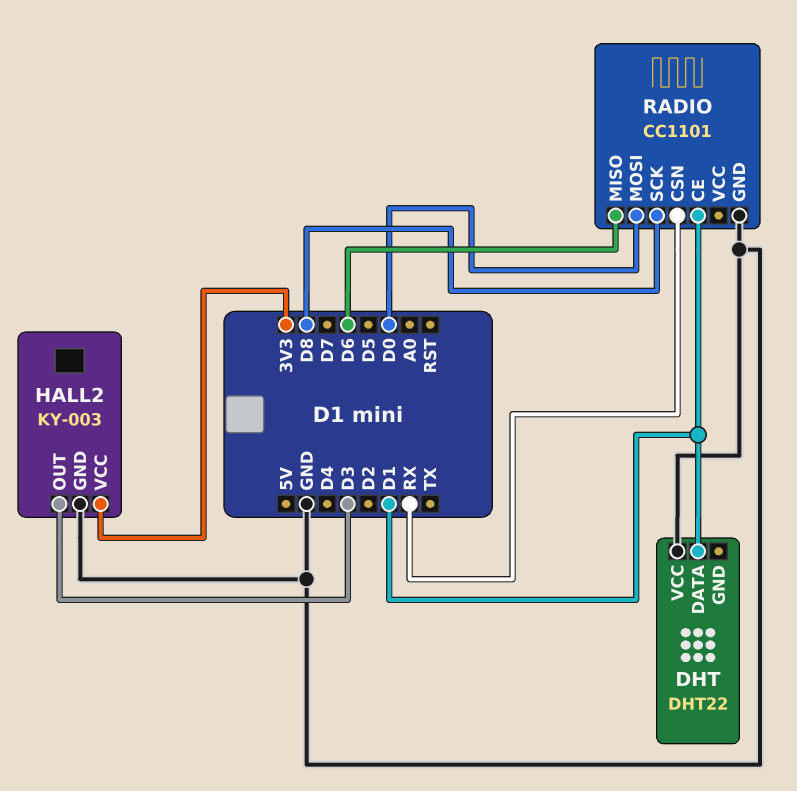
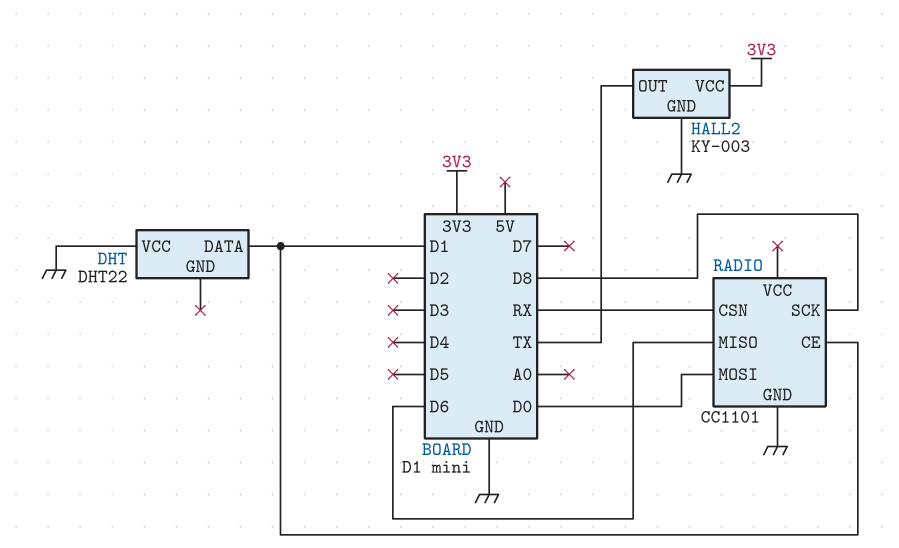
HALL2 pin OUT: D3 -> TX

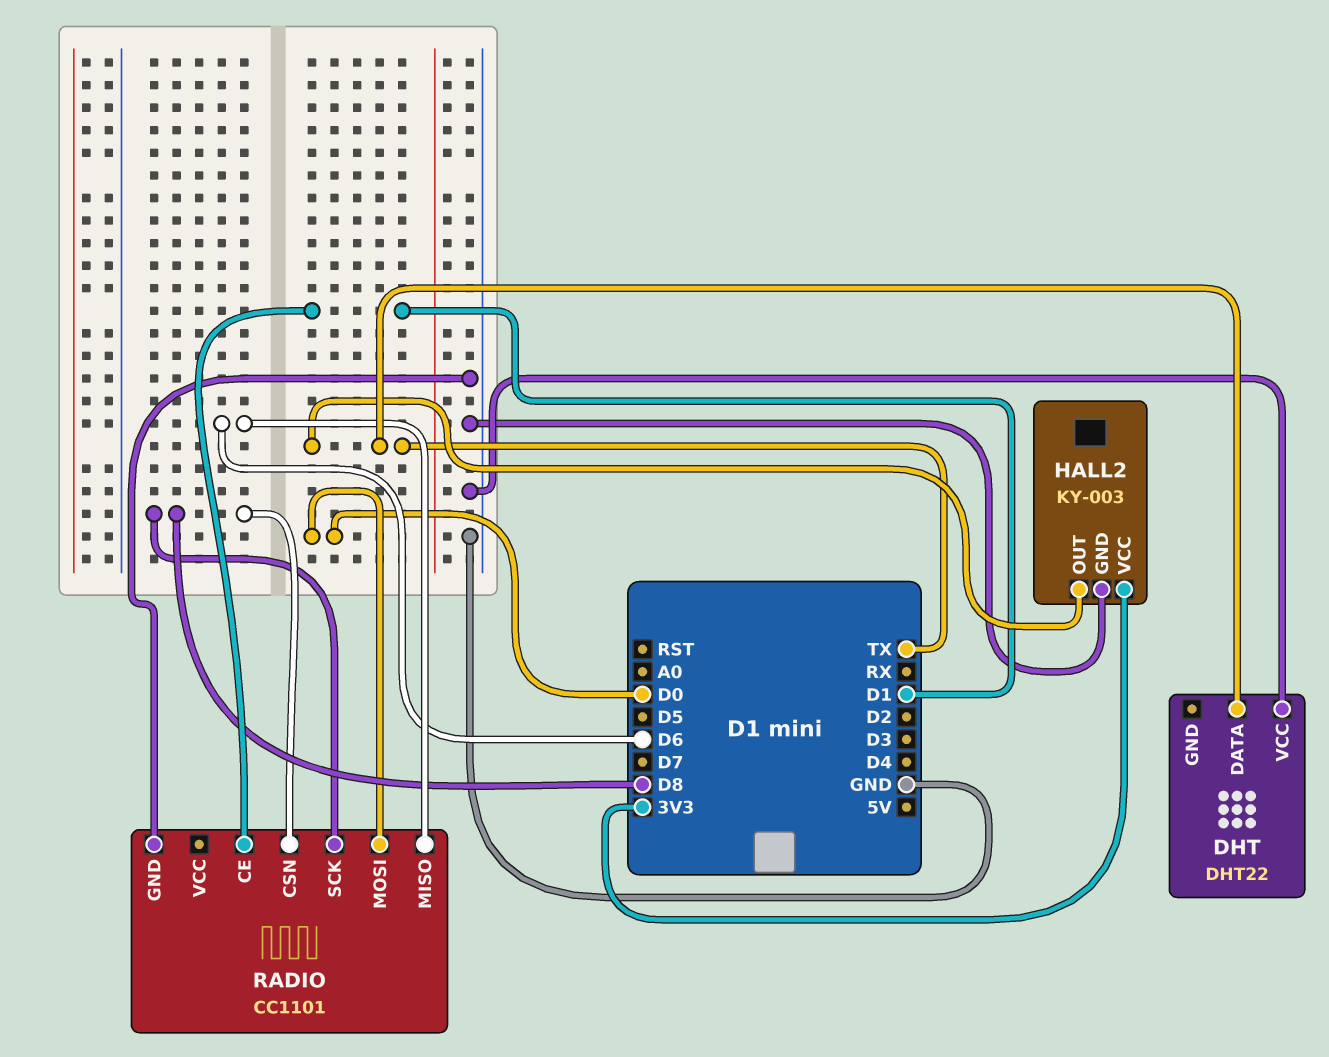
DHT pin DATA: D1 -> TX
RADIO pin CSN: RX -> D8

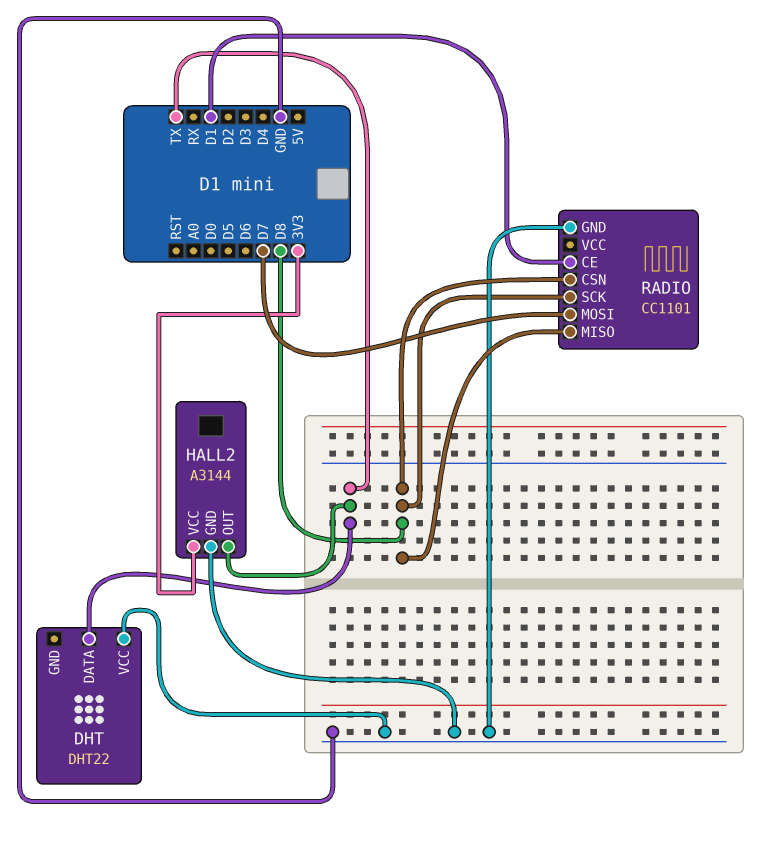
HALL2: KY-003 -> A3144
RADIO pin MISO: D6 -> D8
RADIO pin MOSI: D0 -> D7

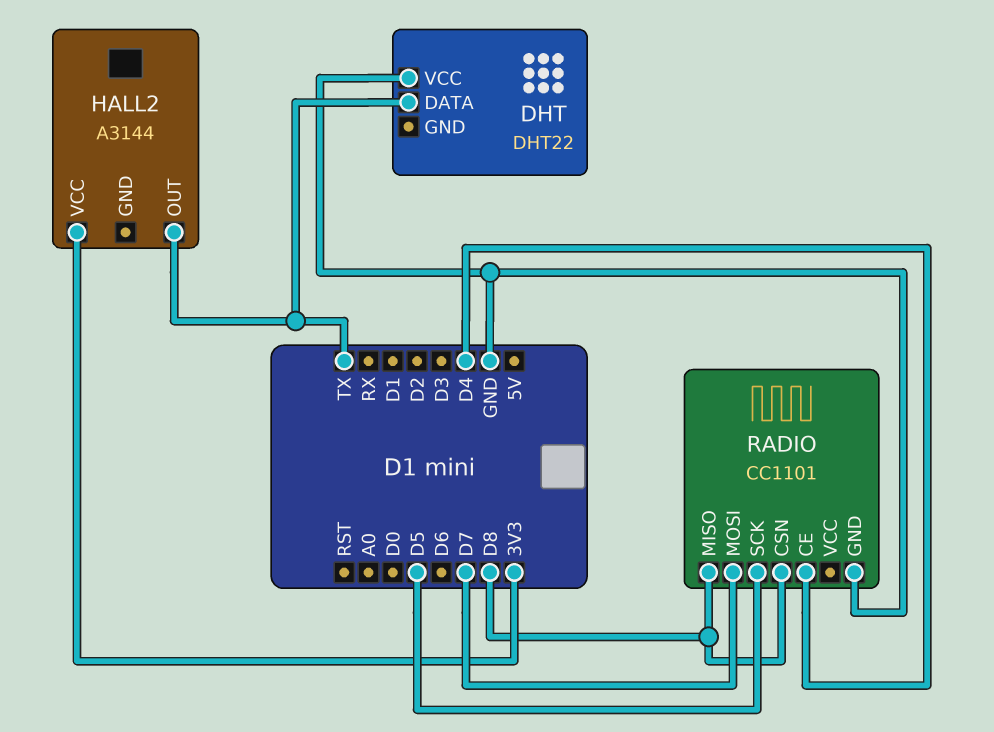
HALL2 pin GND: GND -> none
RADIO pin CE: D1 -> D4
RADIO pin SCK: D8 -> D5

